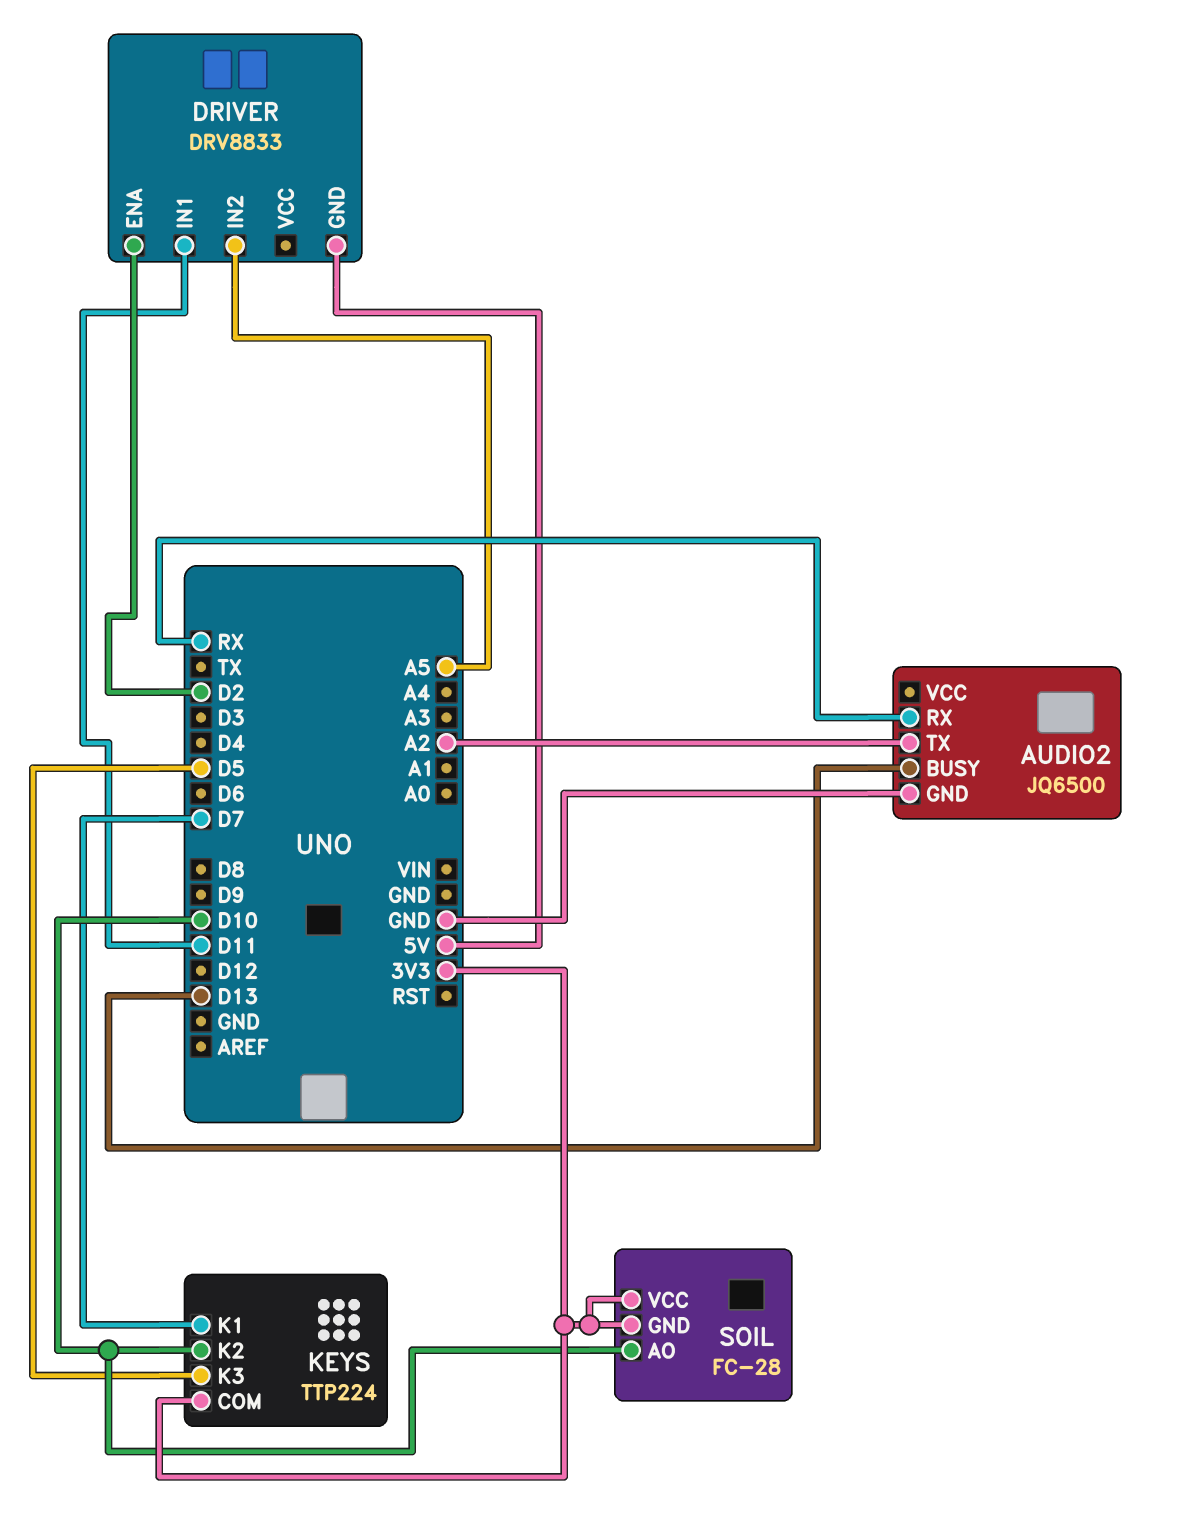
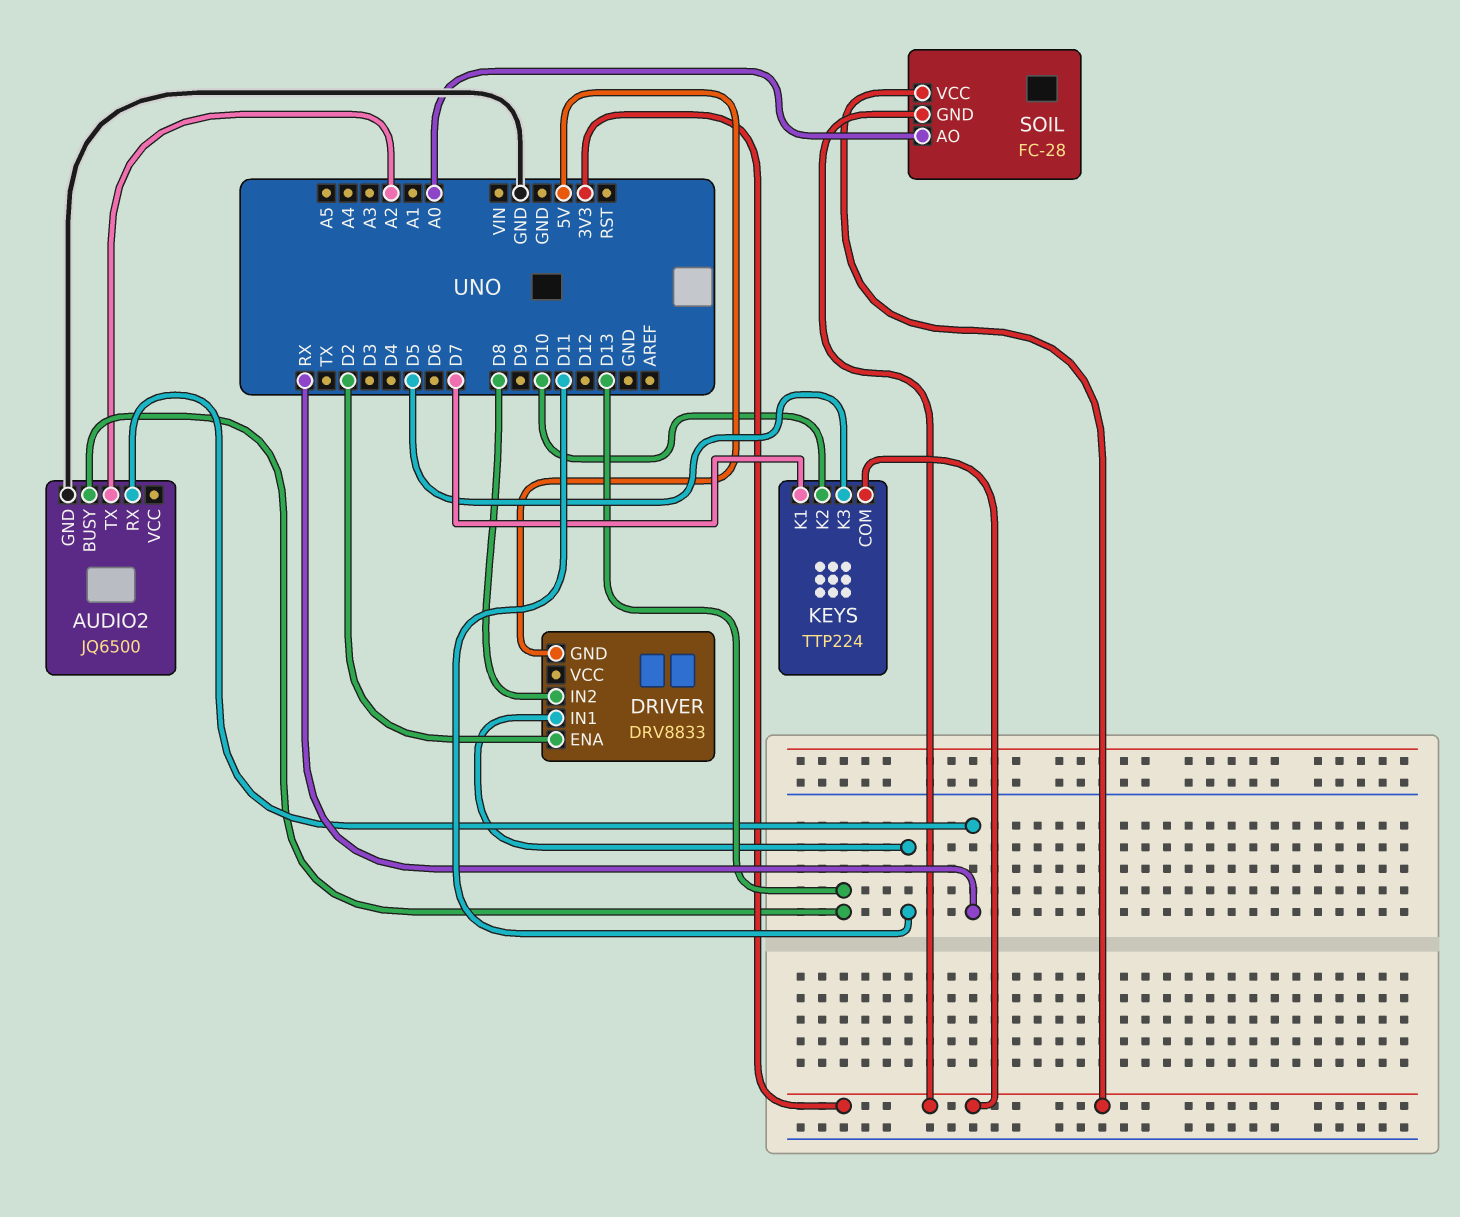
DRIVER pin IN2: A5 -> D8
SOIL pin AO: D10 -> A0

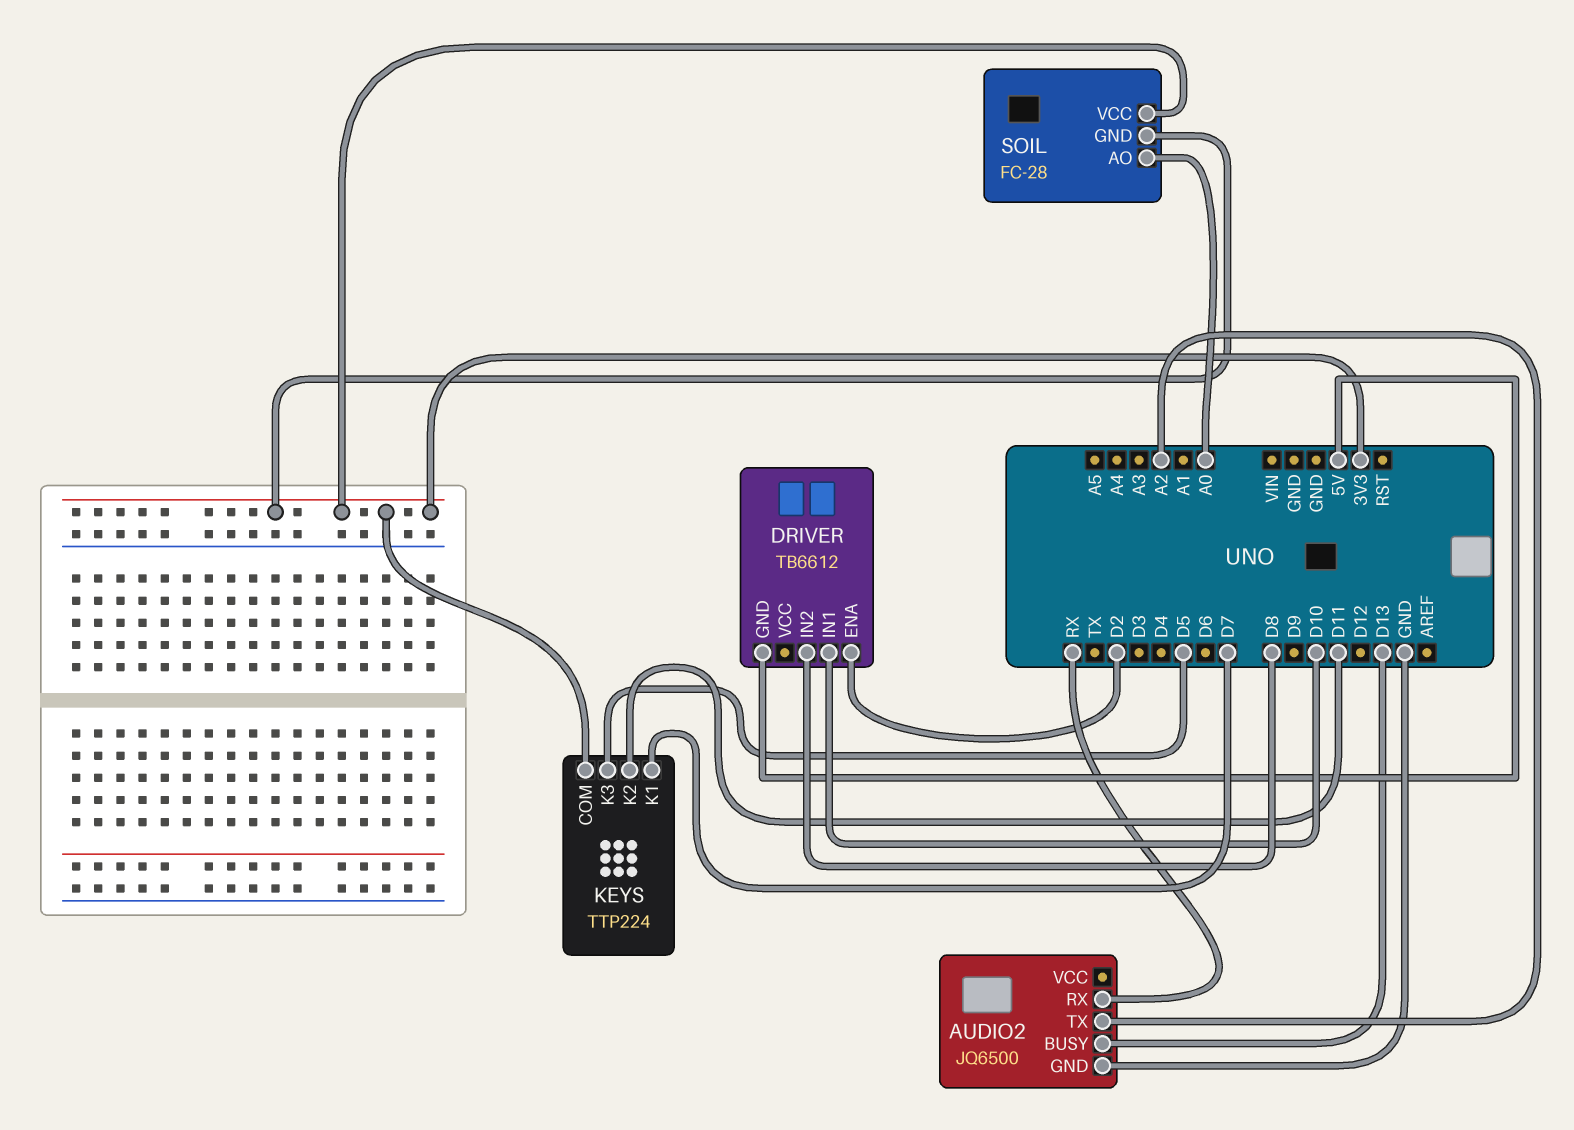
DRIVER: DRV8833 -> TB6612
DRIVER pin IN1: D11 -> D10
KEYS pin K2: D10 -> D11

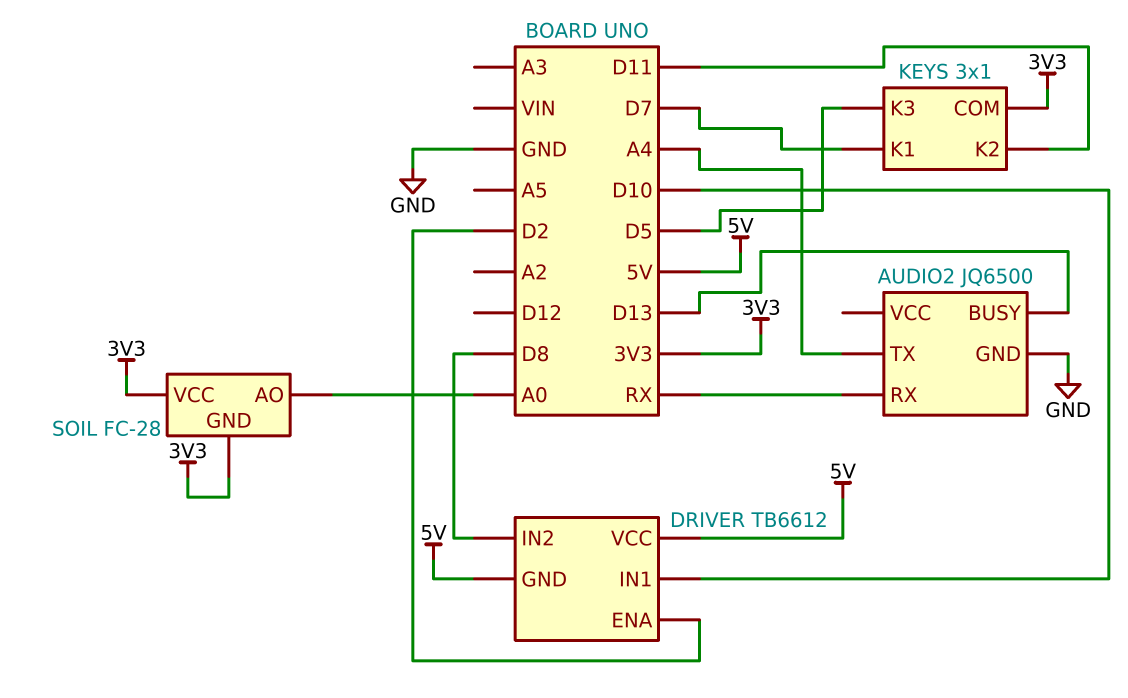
AUDIO2 pin TX: A2 -> A4
DRIVER pin VCC: none -> 5V
KEYS: TTP224 -> 3x1

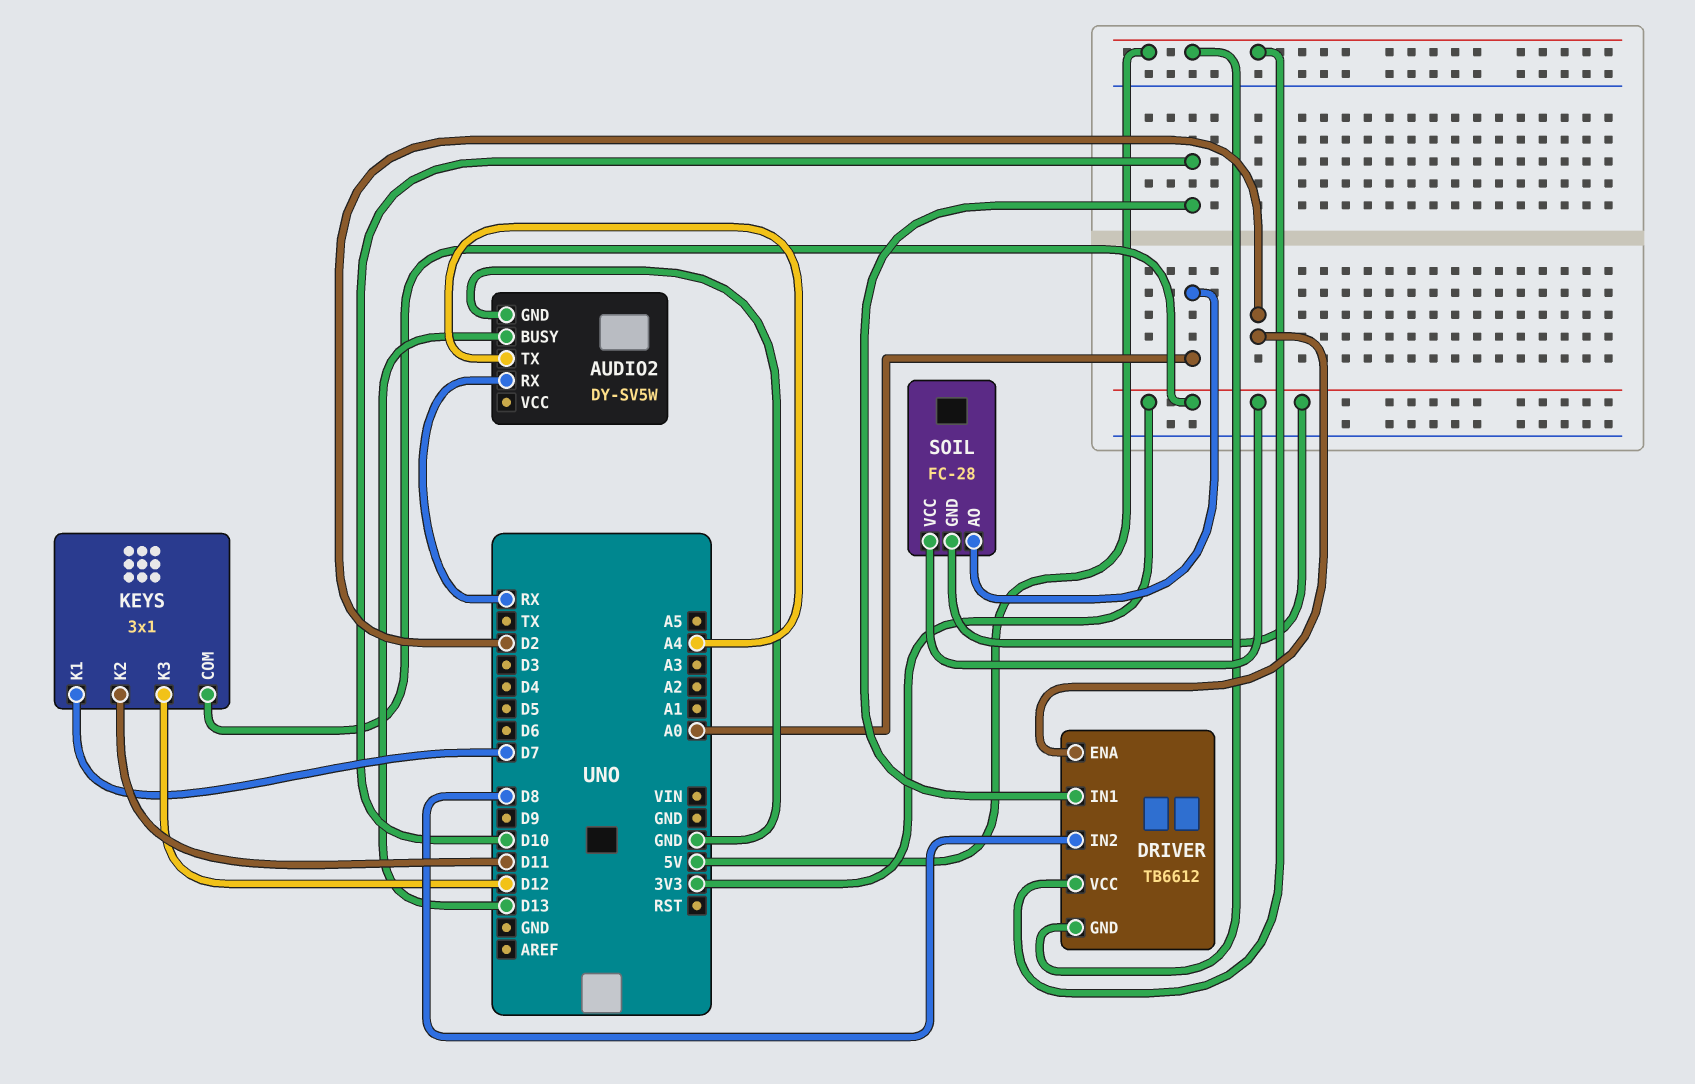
AUDIO2: JQ6500 -> DY-SV5W
KEYS pin K3: D5 -> D12

